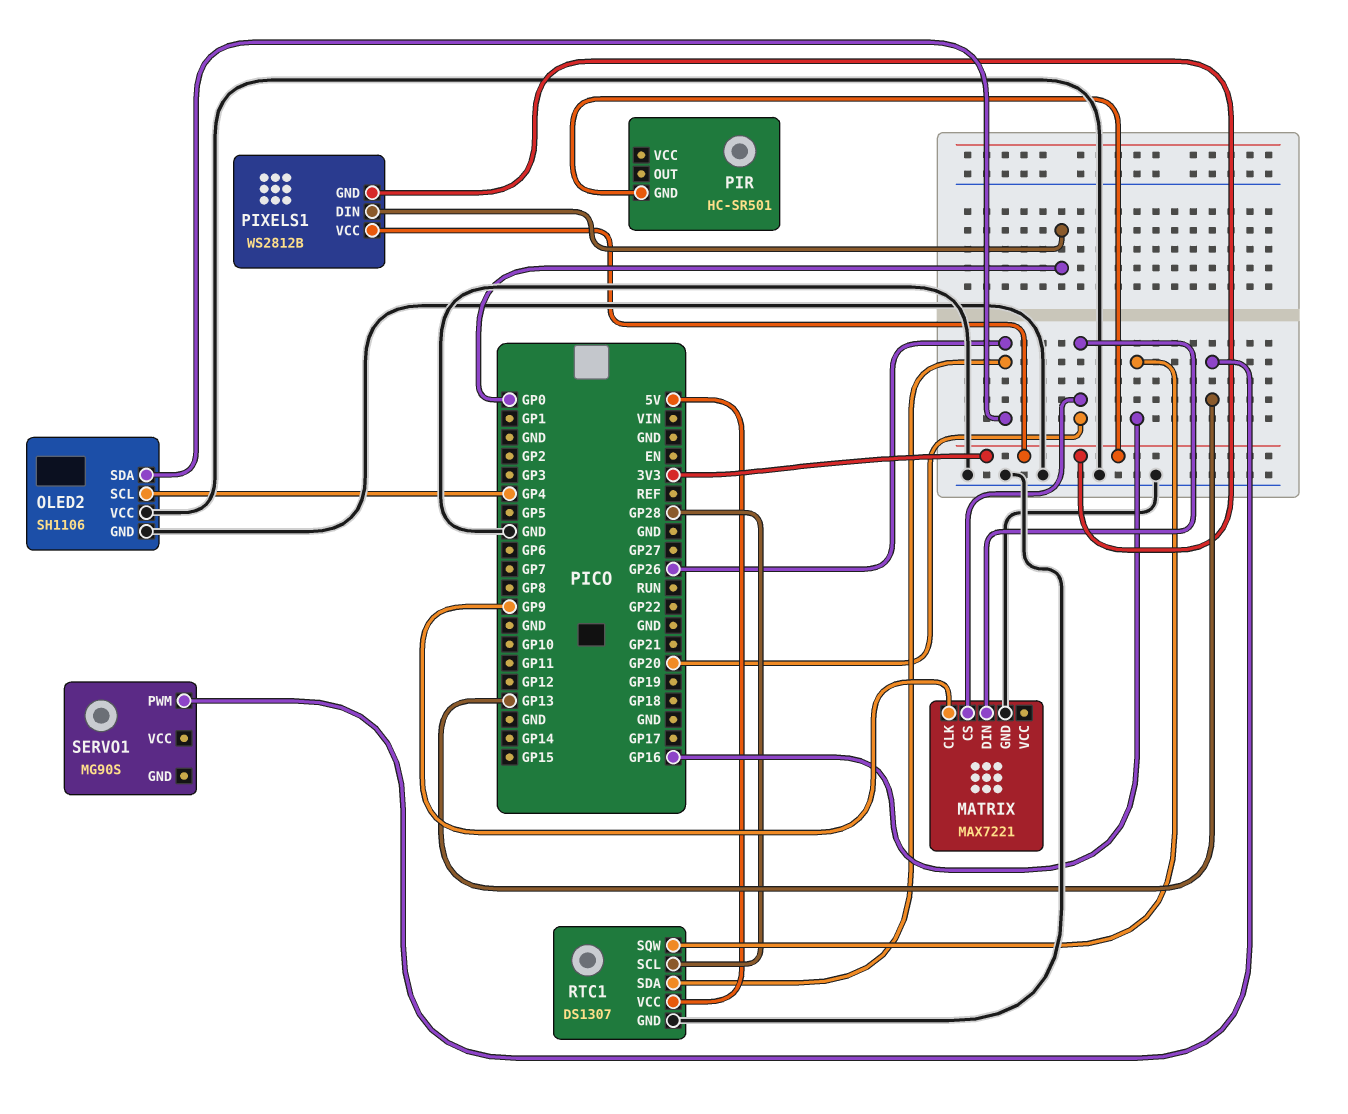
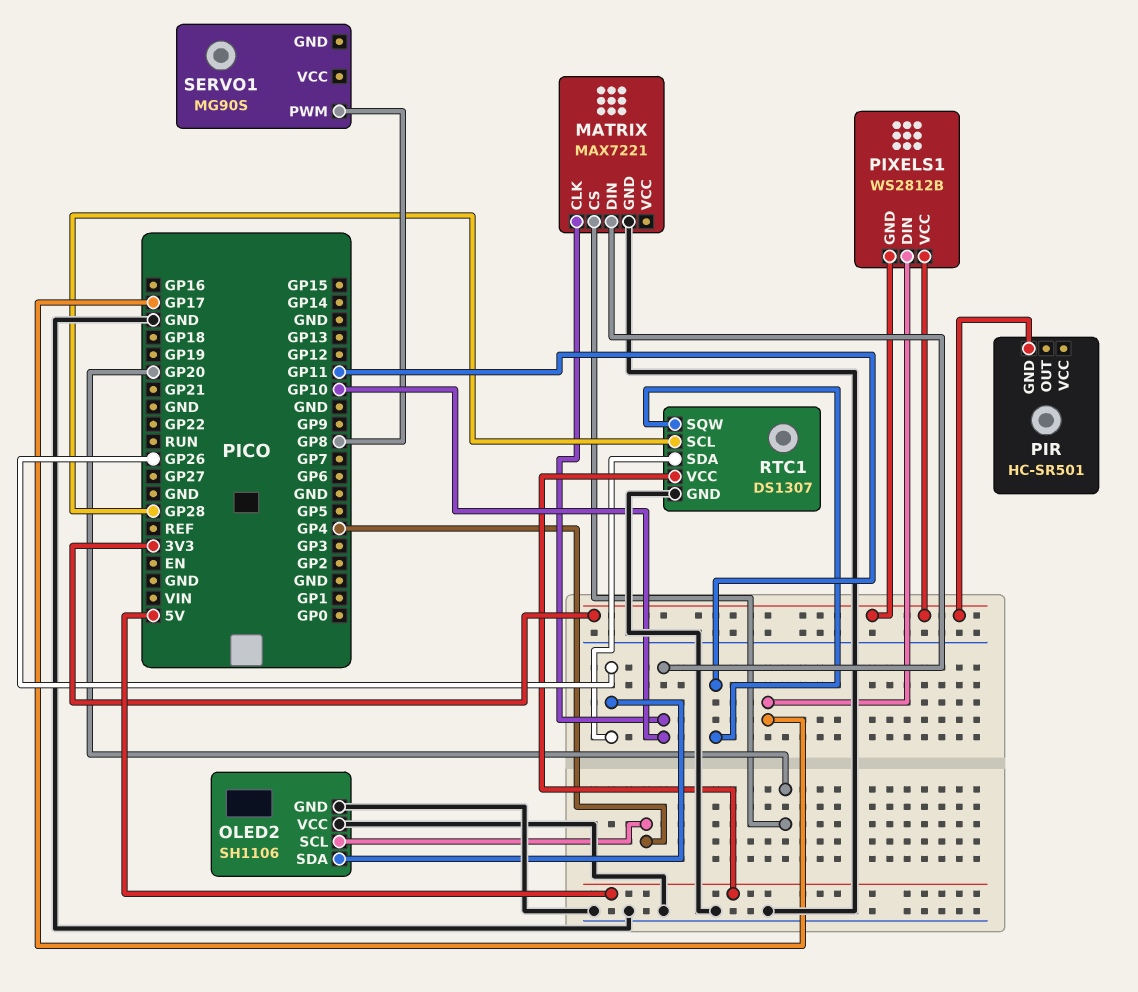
MATRIX pin CLK: GP9 -> GP10
MATRIX pin DIN: GP20 -> GP10
PIXELS1 pin DIN: GP0 -> GP17
RTC1 pin SQW: GP16 -> GP11
SERVO1 pin PWM: GP13 -> GP8

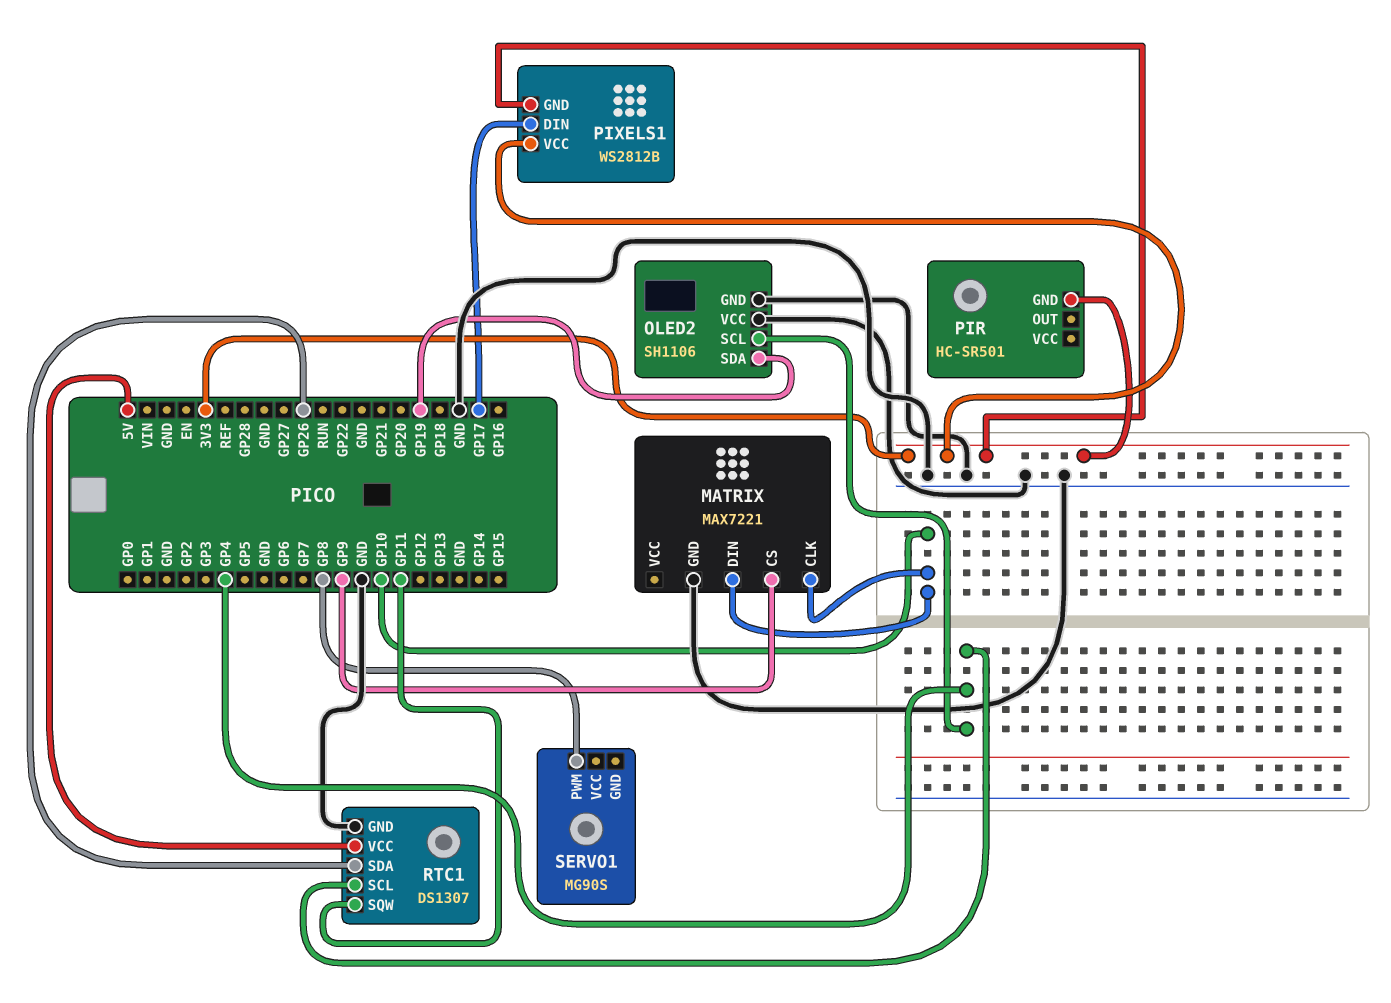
MATRIX pin CS: GP20 -> GP9
OLED2 pin SDA: GP26 -> GP19
RTC1 pin SCL: GP28 -> GP4

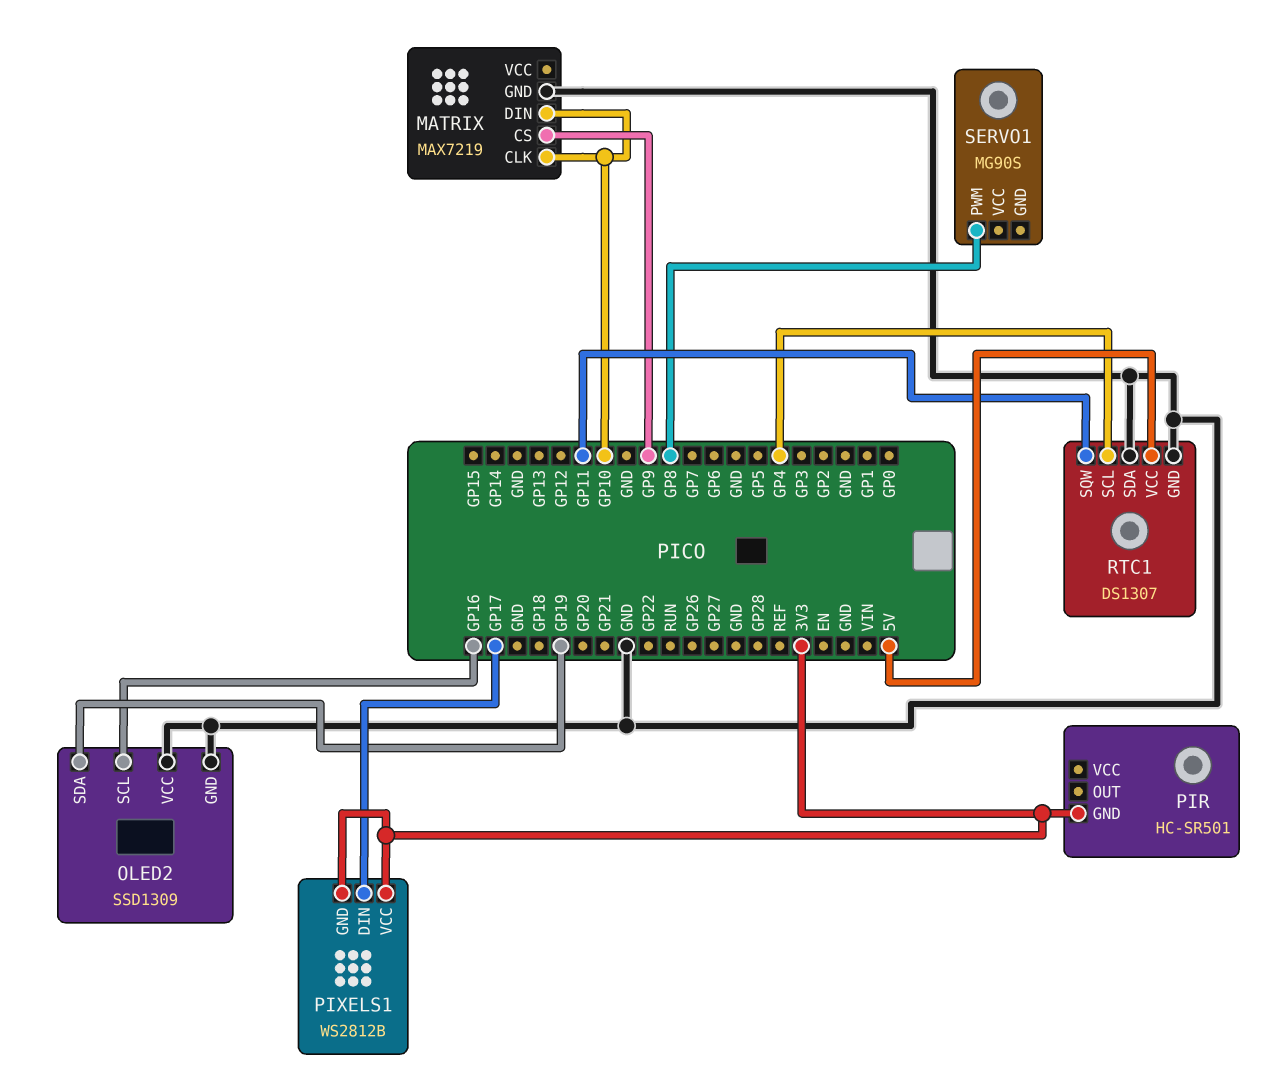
MATRIX: MAX7221 -> MAX7219
OLED2: SH1106 -> SSD1309
OLED2 pin SCL: GP4 -> GP16
RTC1 pin SDA: GP26 -> GND

